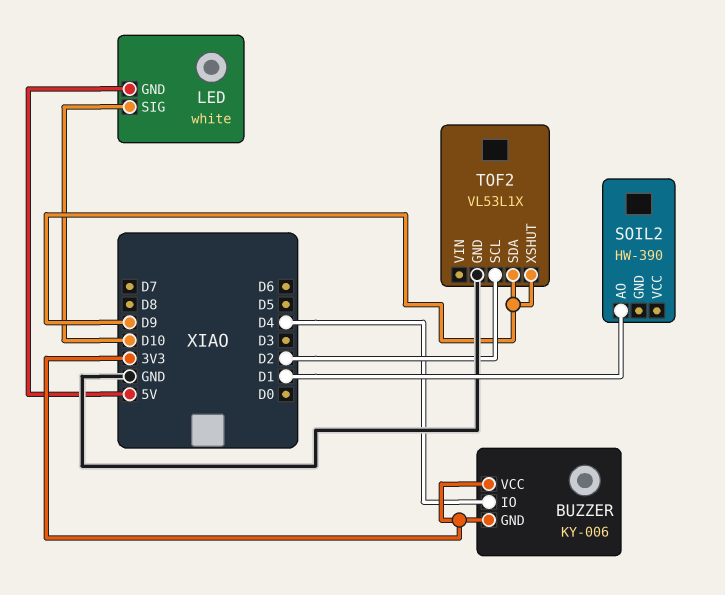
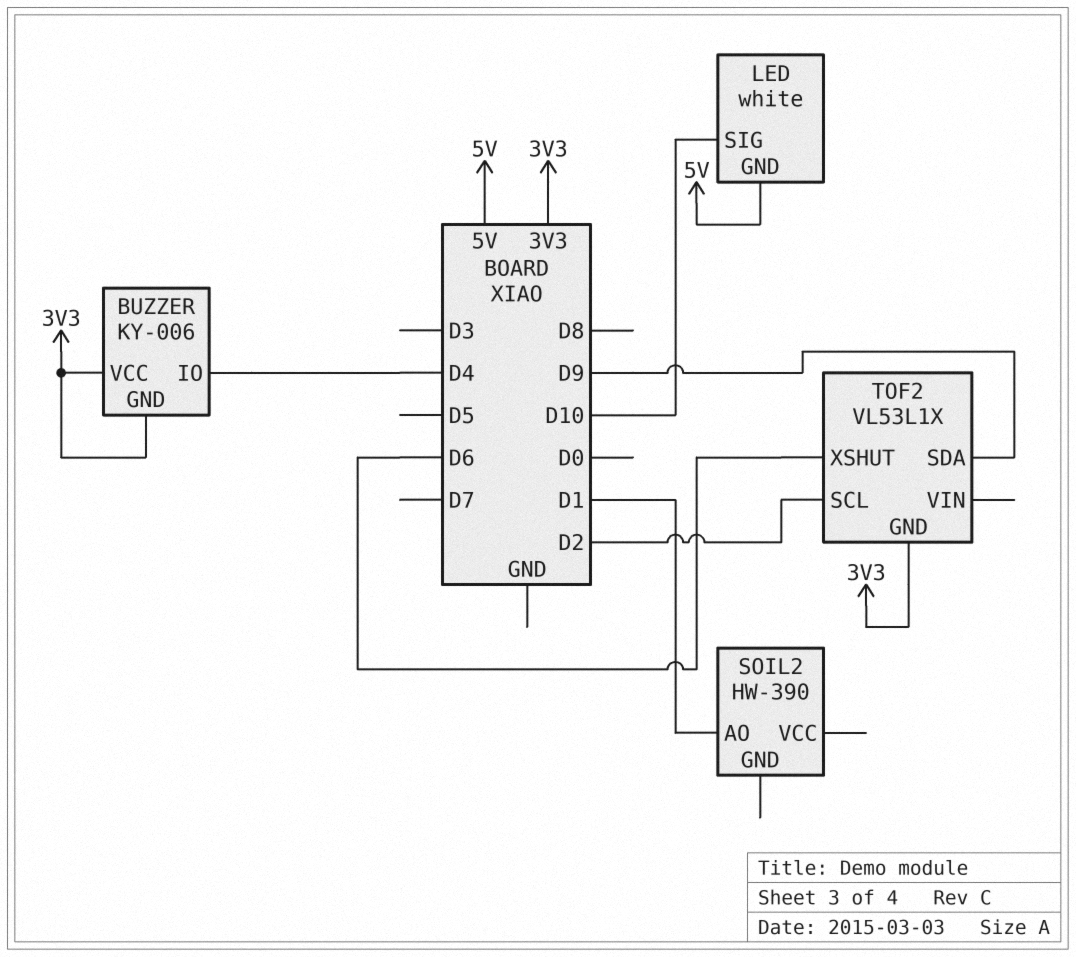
TOF2 pin GND: GND -> 3V3
TOF2 pin XSHUT: D9 -> D6

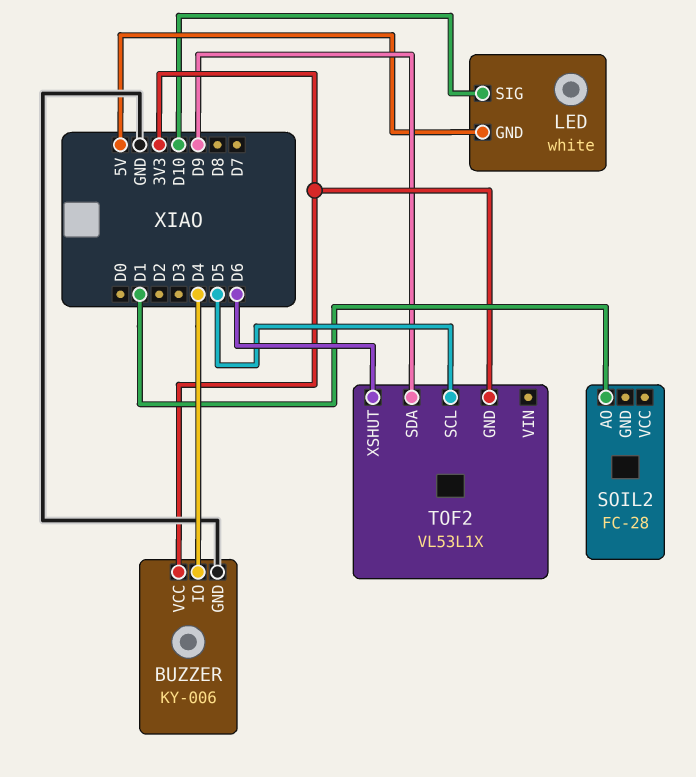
BUZZER pin GND: 3V3 -> GND
SOIL2: HW-390 -> FC-28
TOF2 pin SCL: D2 -> D5

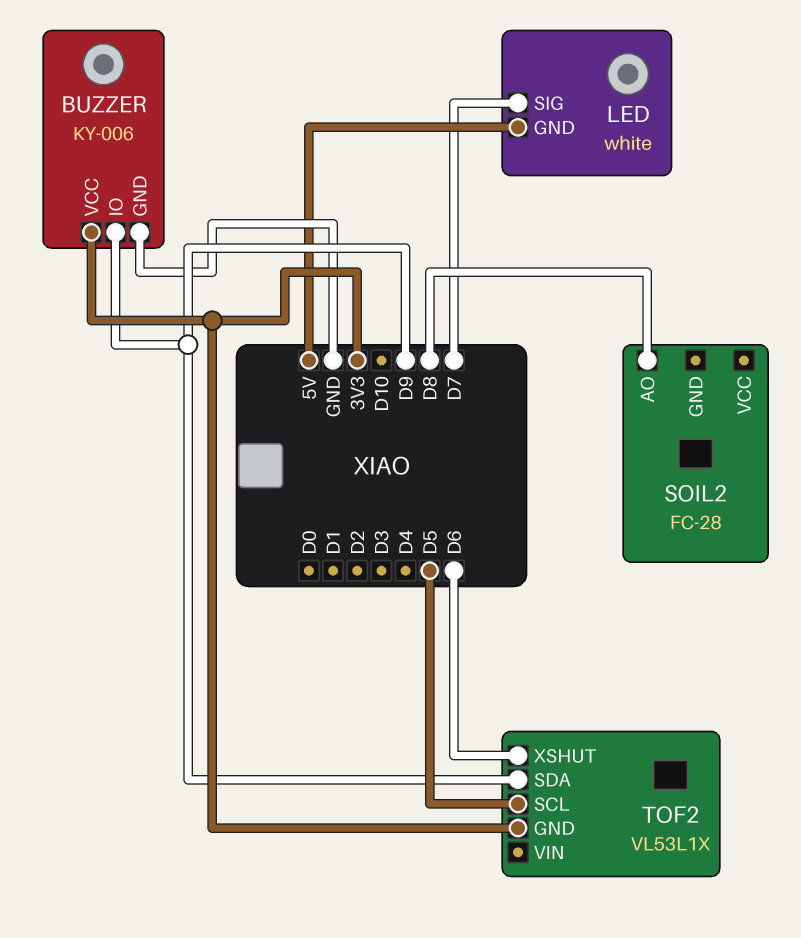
BUZZER pin IO: D4 -> D9
LED pin SIG: D10 -> D7
SOIL2 pin AO: D1 -> D8

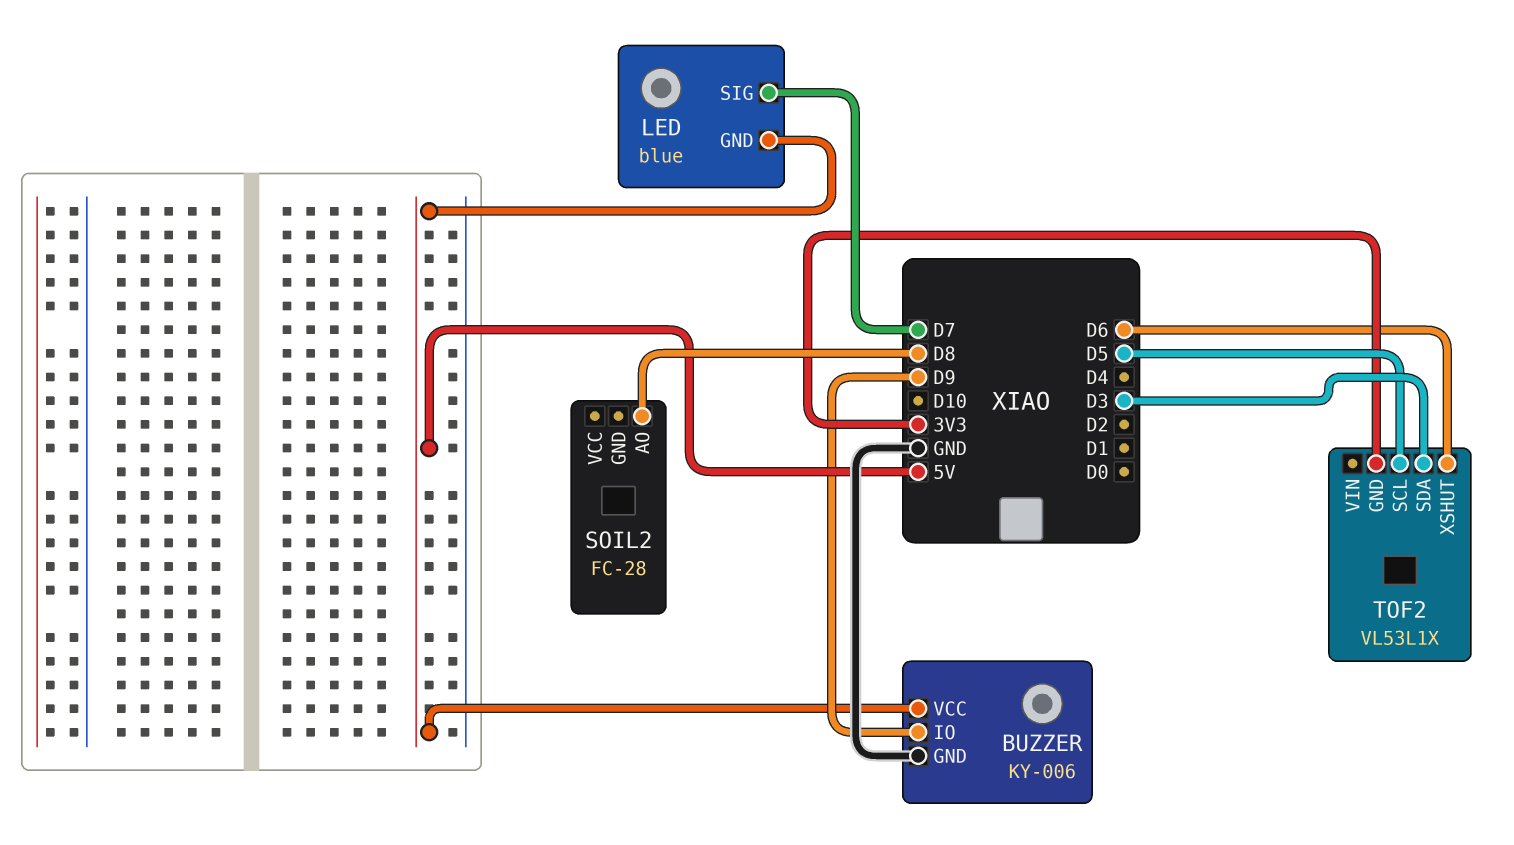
BUZZER pin VCC: 3V3 -> 5V
LED: white -> blue
TOF2 pin SDA: D9 -> D3

